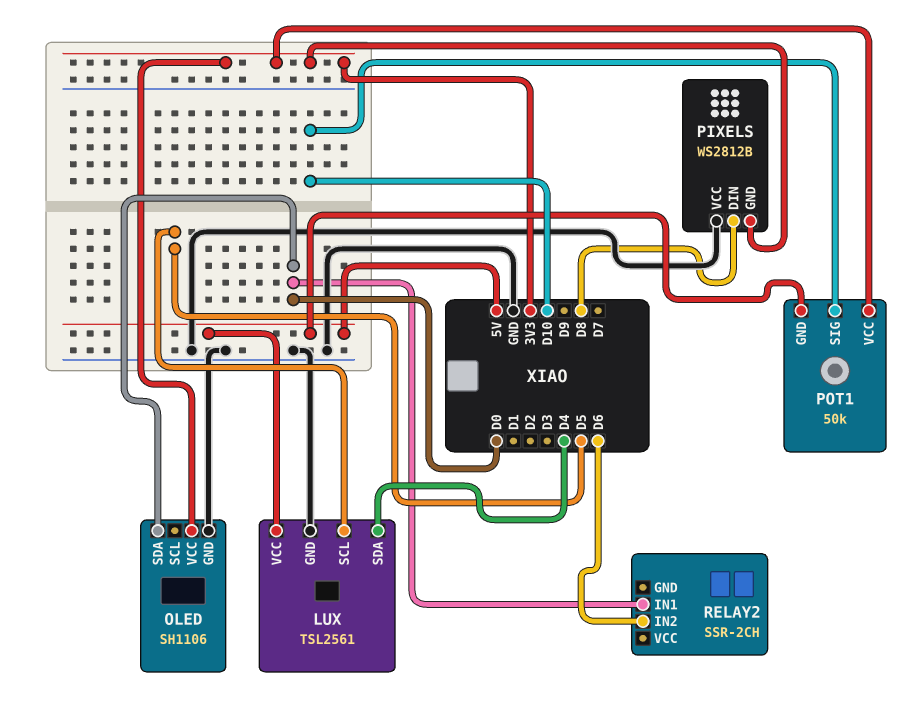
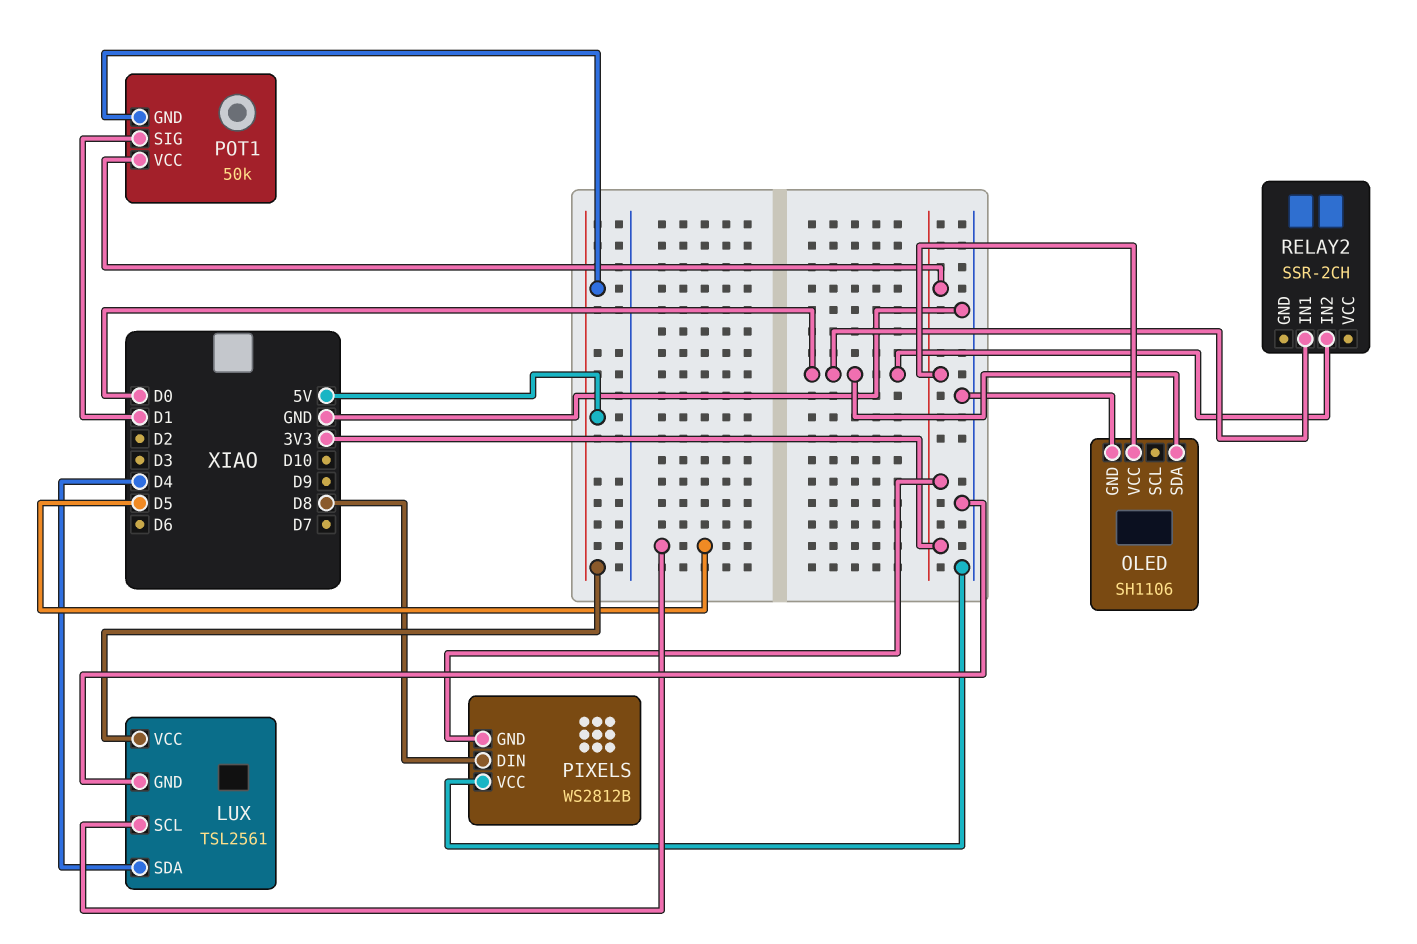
POT1 pin SIG: D10 -> D1
RELAY2 pin IN2: D6 -> D0

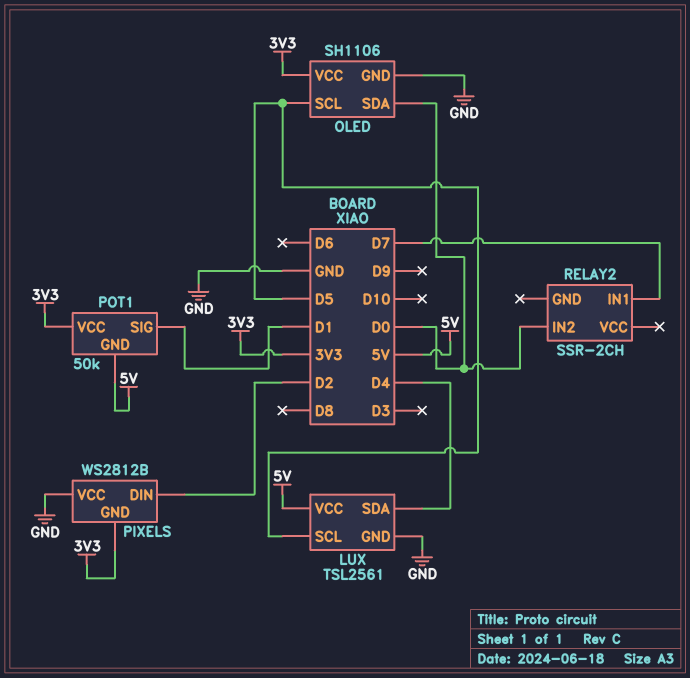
OLED pin SCL: none -> D5
PIXELS pin DIN: D8 -> D2
RELAY2 pin IN1: D0 -> D7

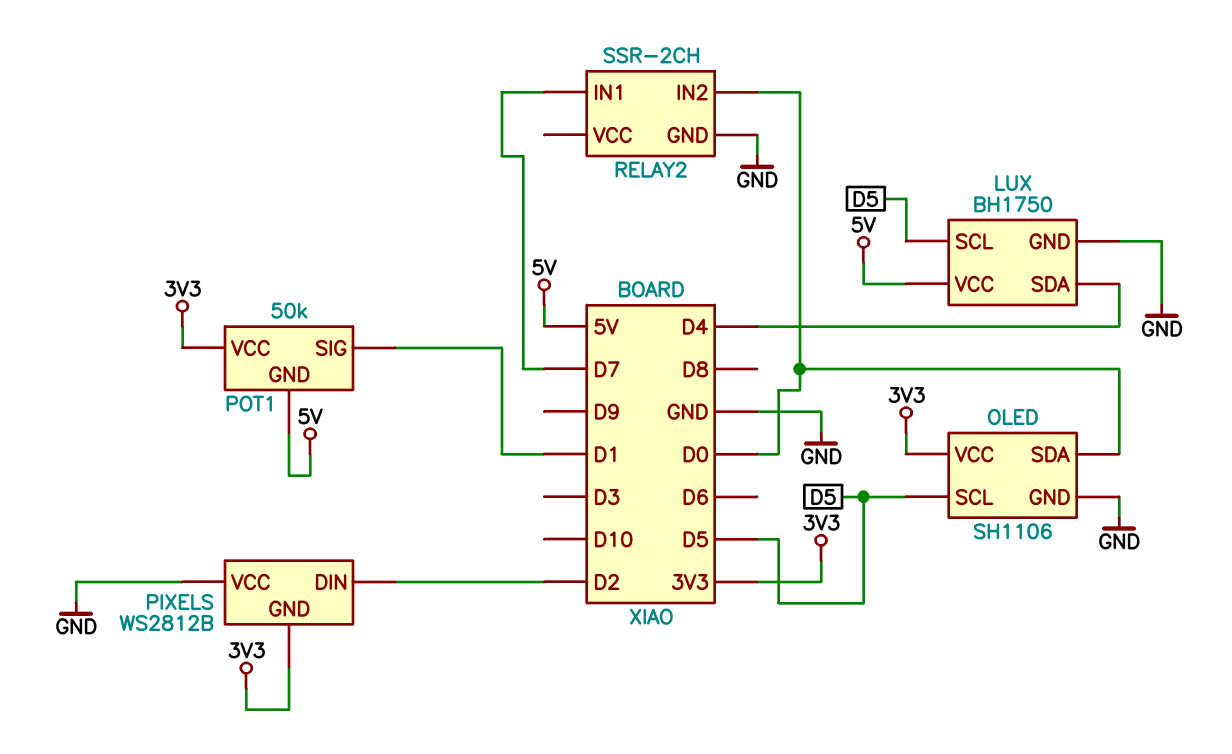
LUX: TSL2561 -> BH1750
RELAY2 pin GND: none -> GND

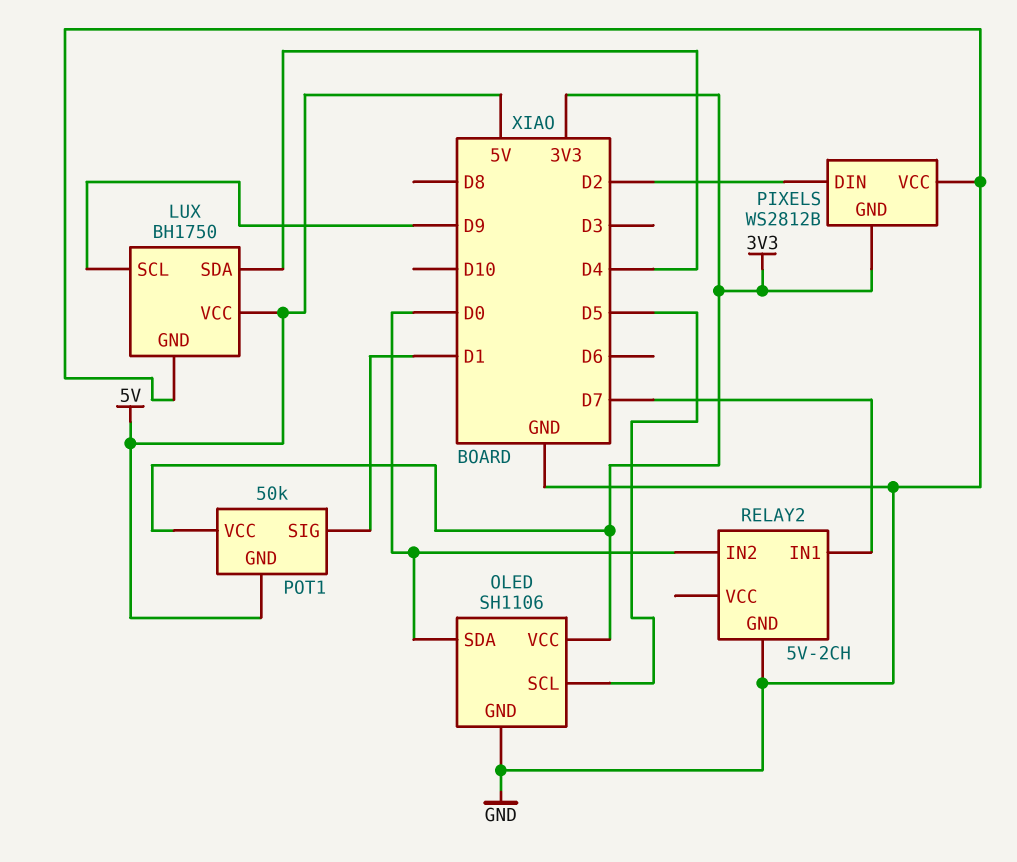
LUX pin SCL: D5 -> D9
RELAY2: SSR-2CH -> 5V-2CH

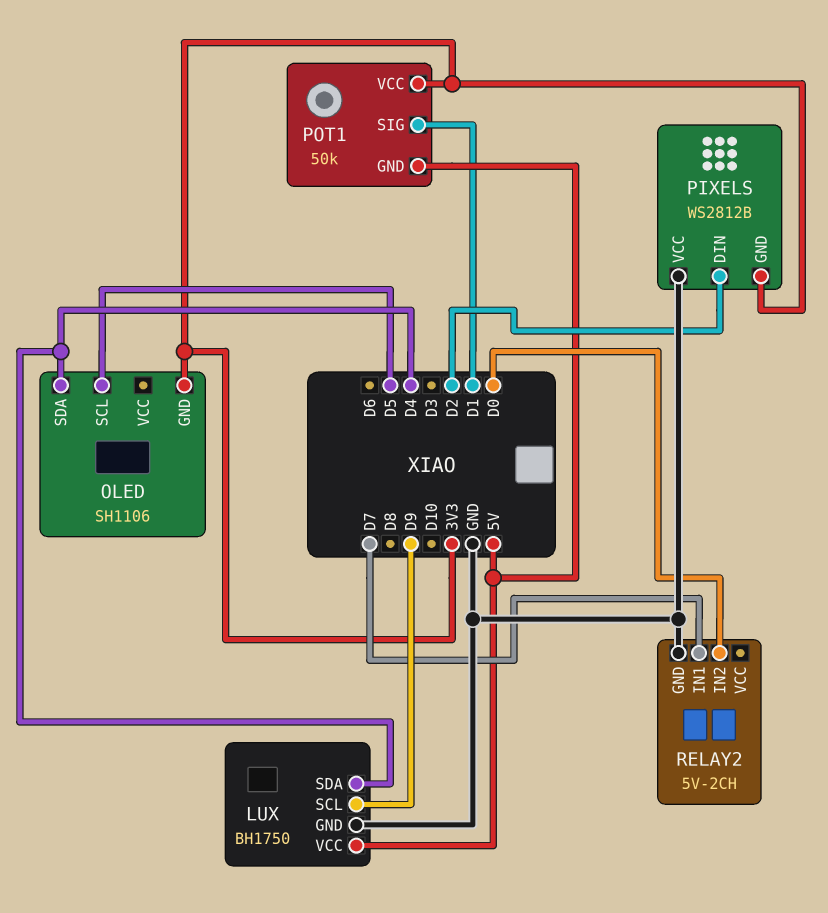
OLED pin GND: GND -> 3V3
OLED pin SDA: D0 -> D4
OLED pin VCC: 3V3 -> none

